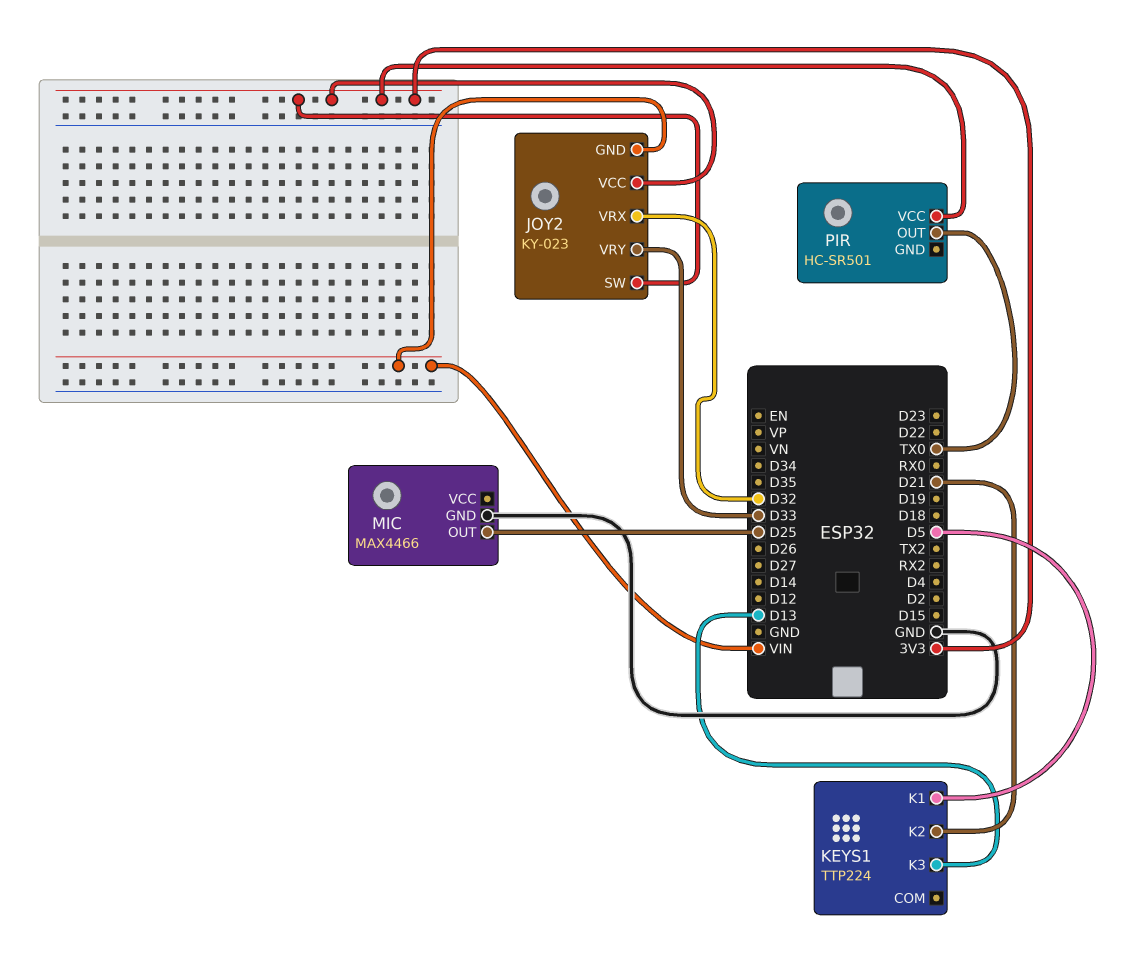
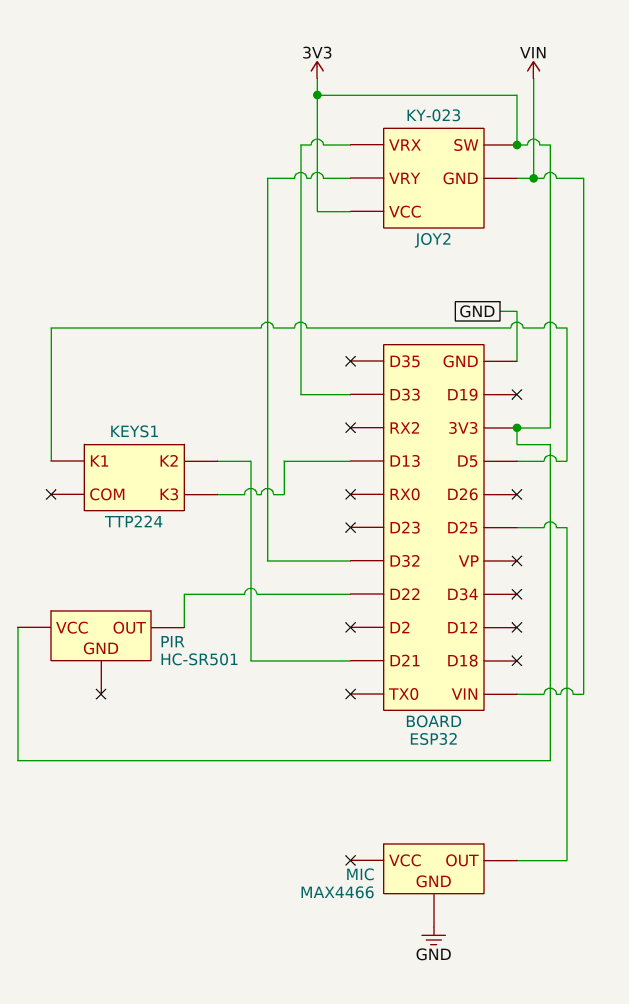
JOY2 pin VRX: D32 -> D33
JOY2 pin VRY: D33 -> D32
PIR pin OUT: TX0 -> D22

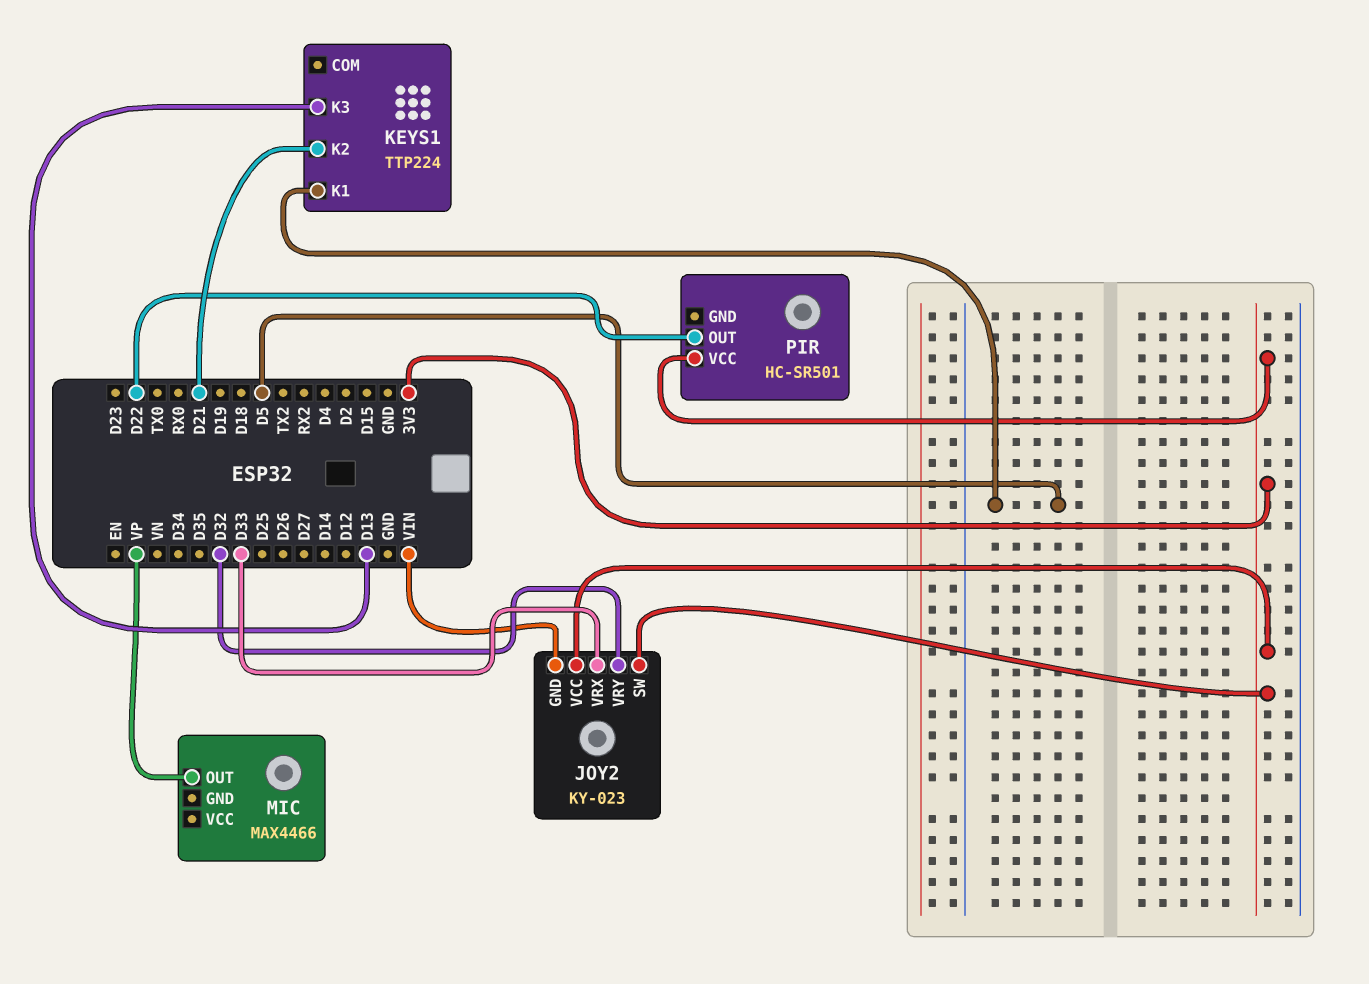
MIC pin GND: GND -> none
MIC pin OUT: D25 -> VP

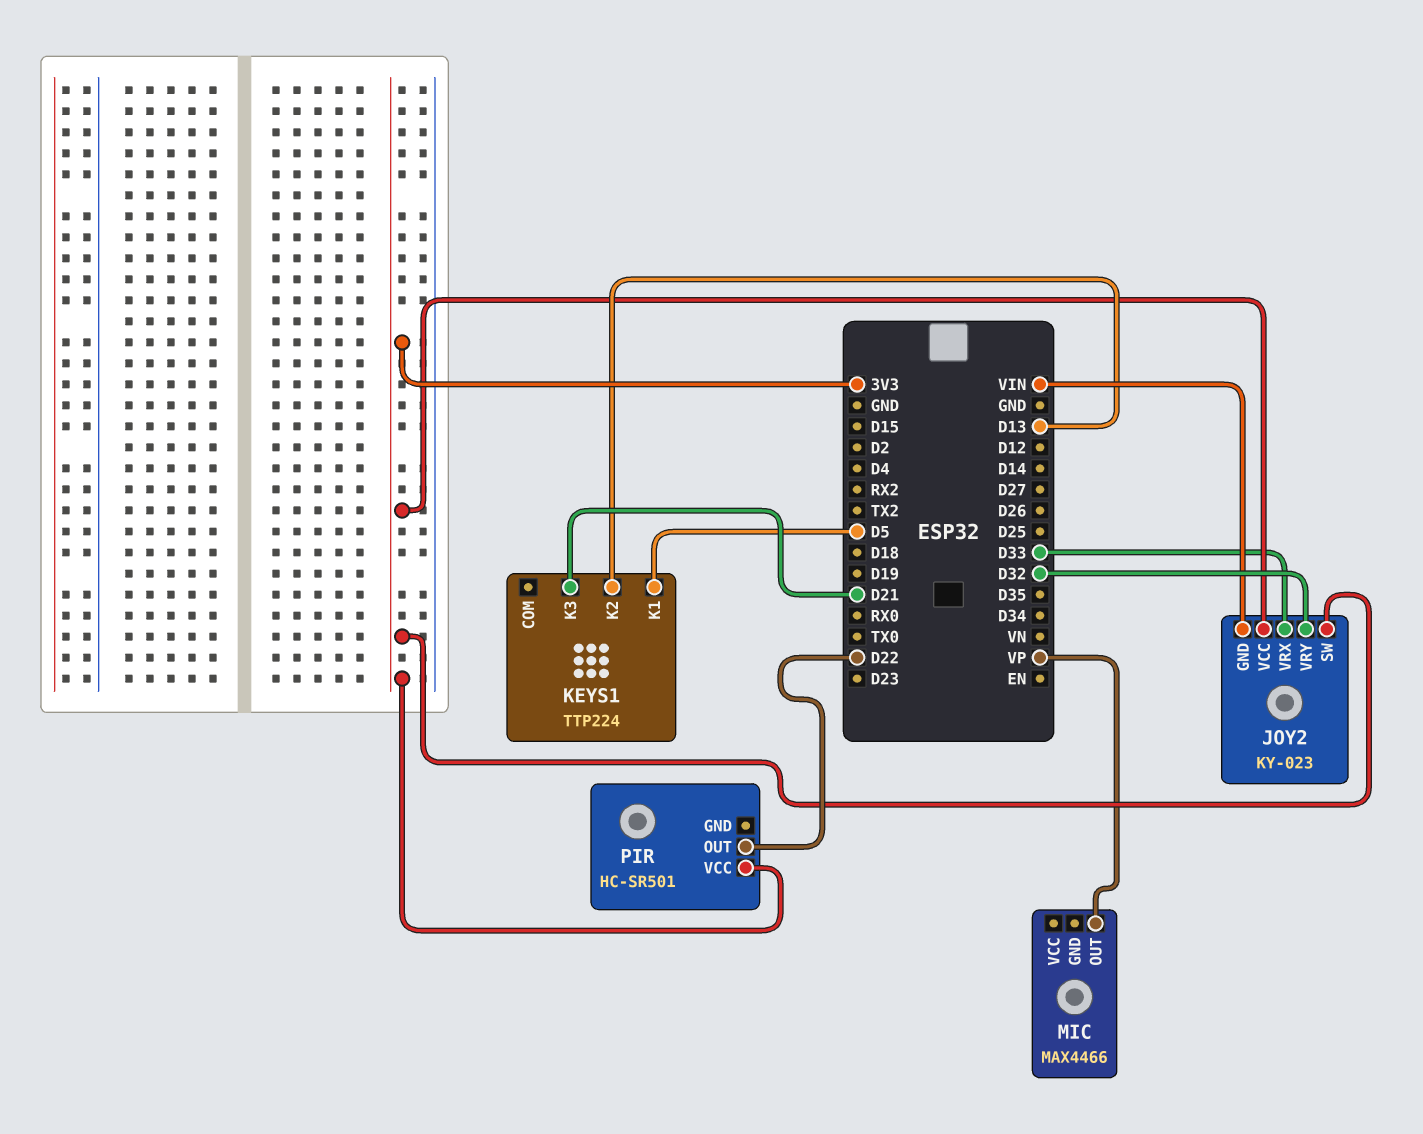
KEYS1 pin K2: D21 -> D13
KEYS1 pin K3: D13 -> D21

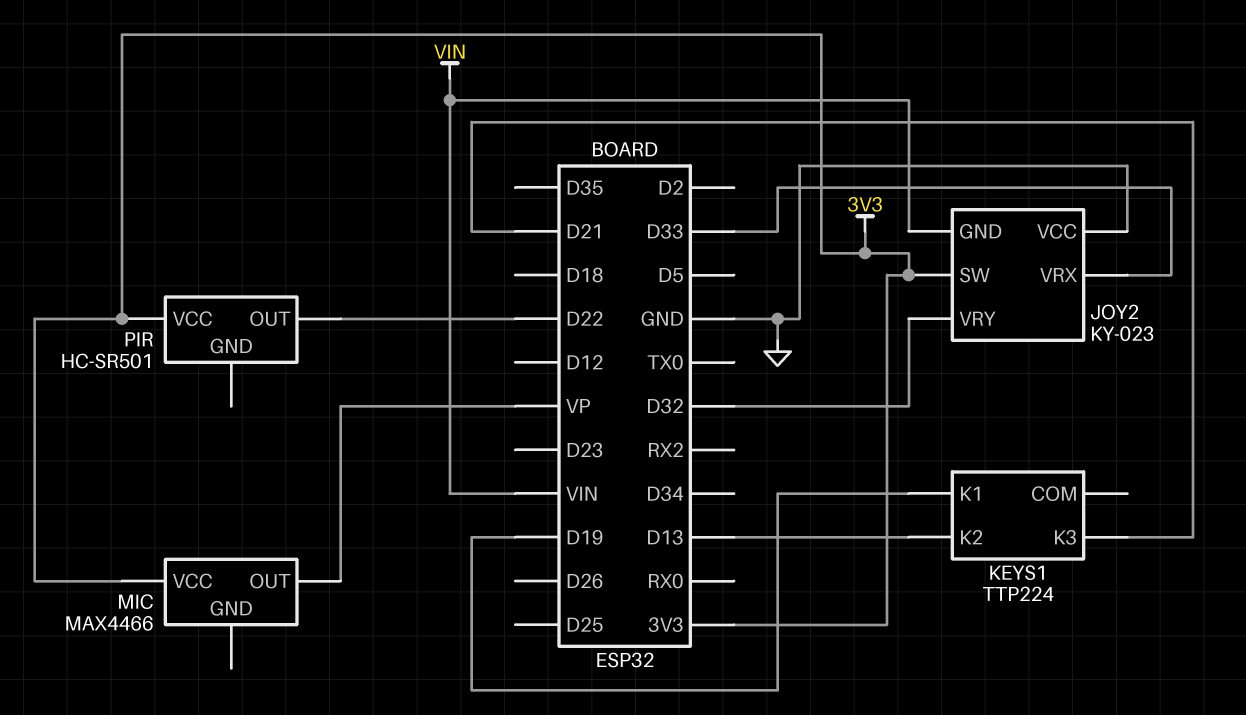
JOY2 pin VCC: 3V3 -> GND
KEYS1 pin K1: D5 -> D19
MIC pin VCC: none -> 3V3

